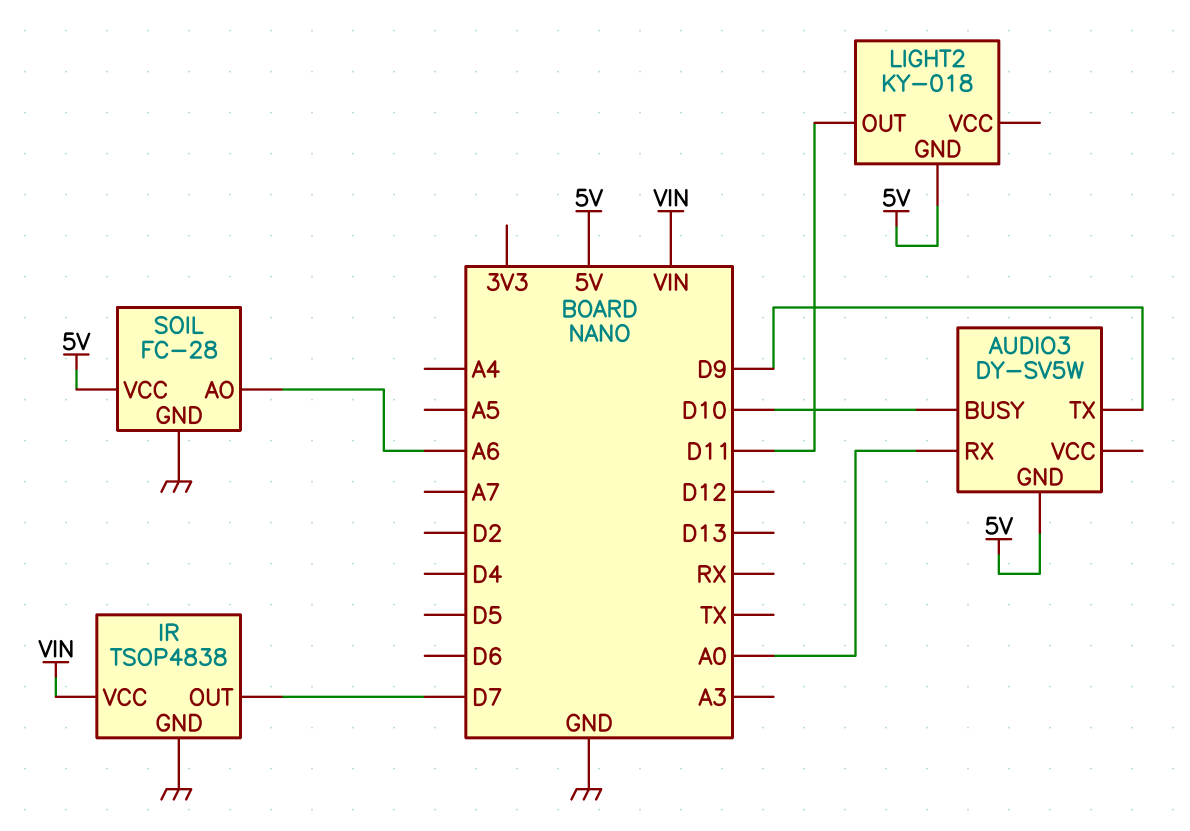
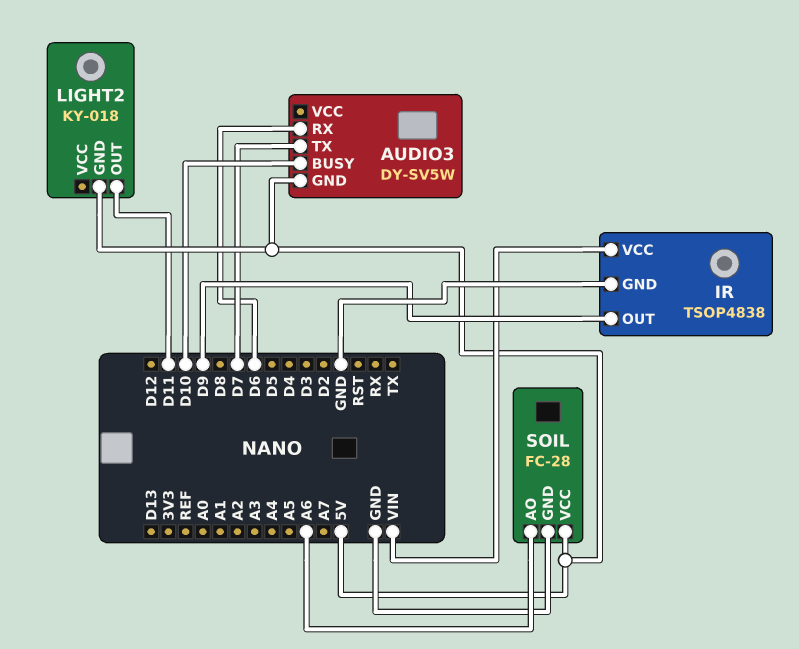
AUDIO3 pin RX: A0 -> D6
AUDIO3 pin TX: D9 -> D7
IR pin OUT: D7 -> D9

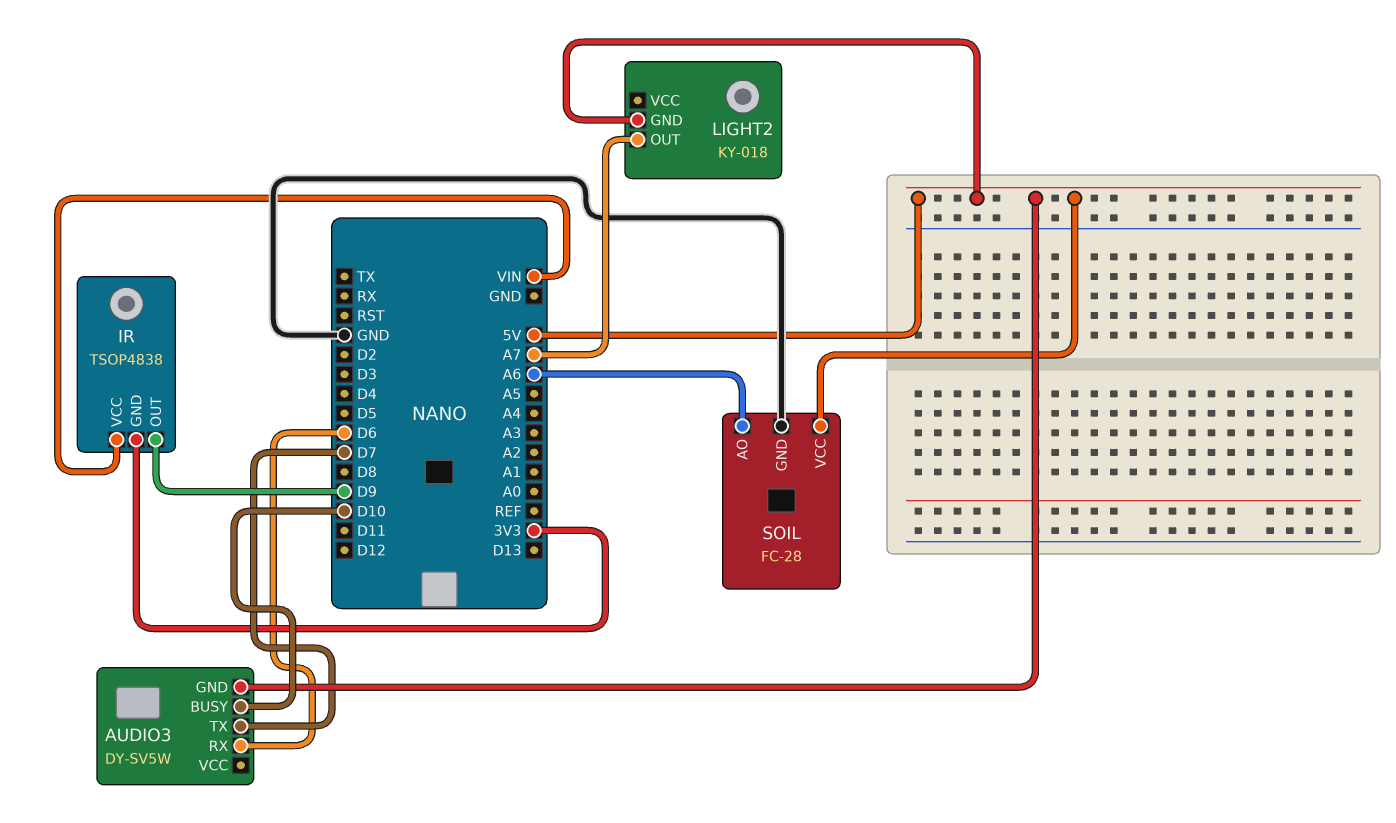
IR pin GND: GND -> 3V3
LIGHT2 pin OUT: D11 -> A7

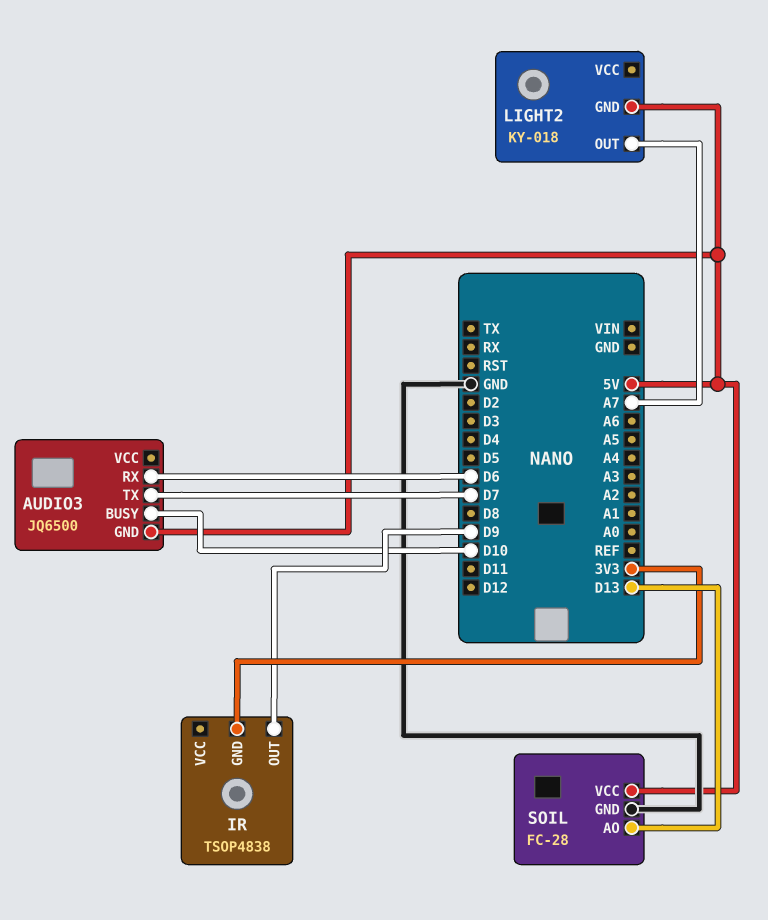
AUDIO3: DY-SV5W -> JQ6500
IR pin VCC: VIN -> none
SOIL pin AO: A6 -> D13

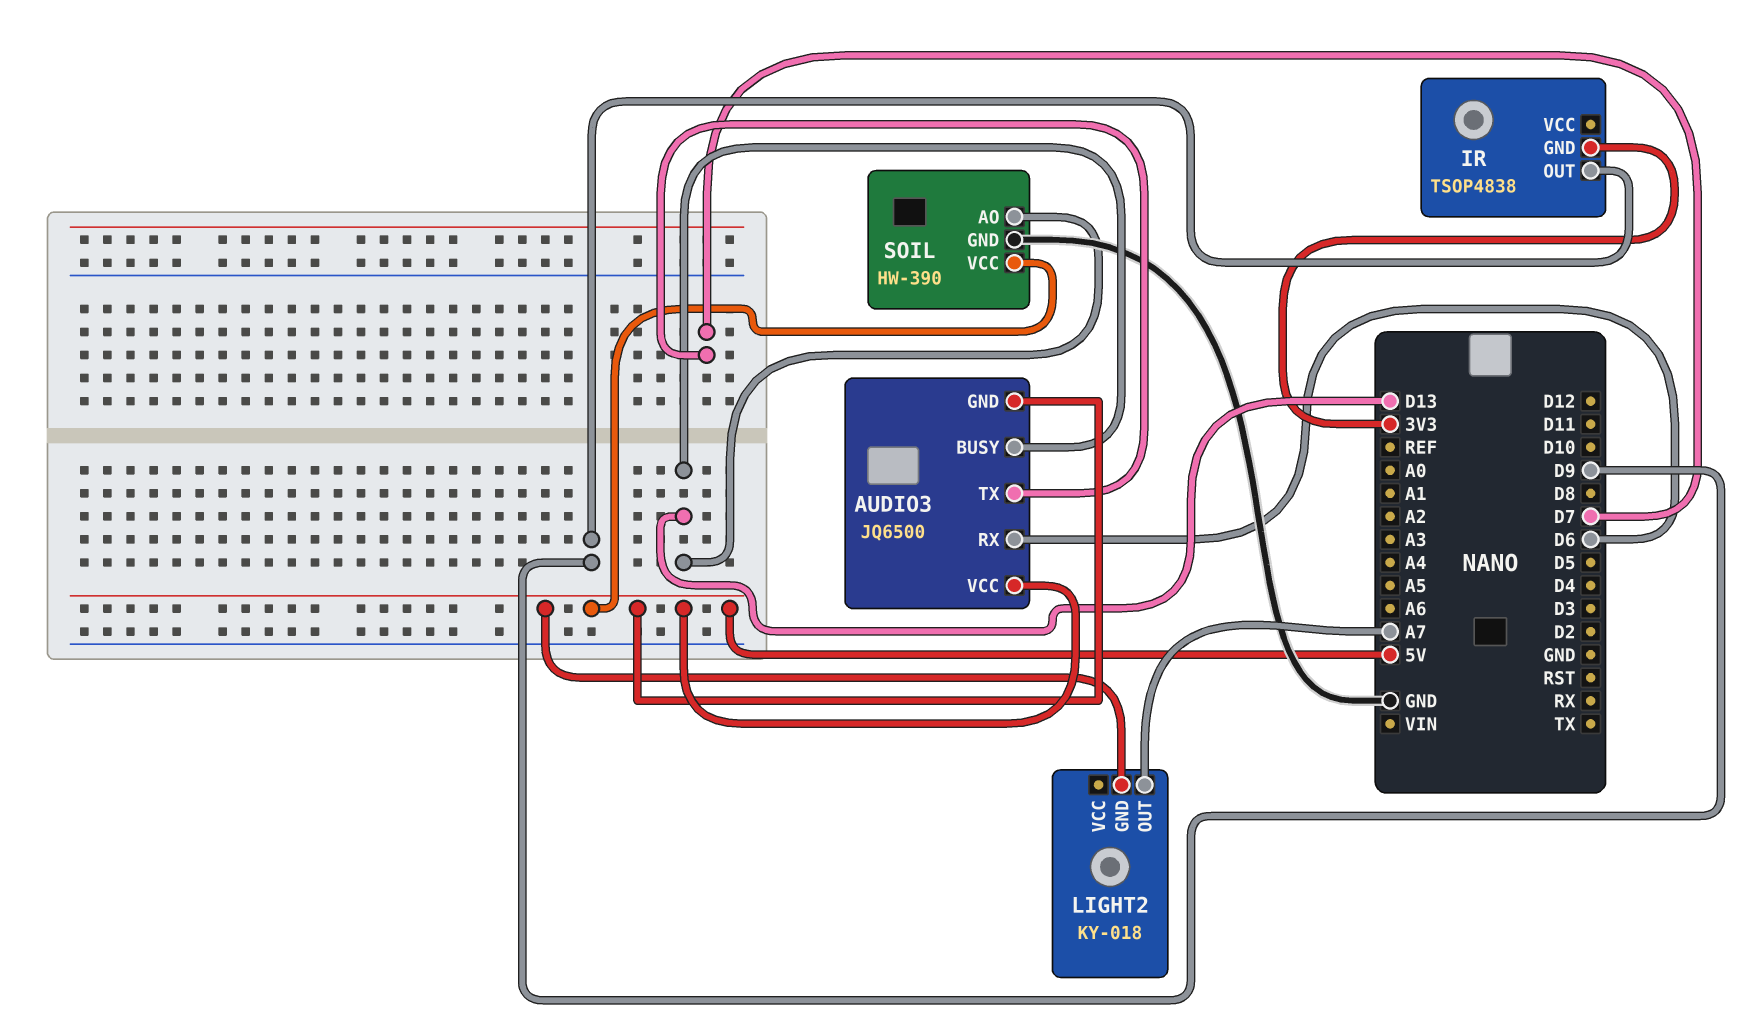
AUDIO3 pin BUSY: D10 -> D13
AUDIO3 pin VCC: none -> 5V
SOIL: FC-28 -> HW-390

